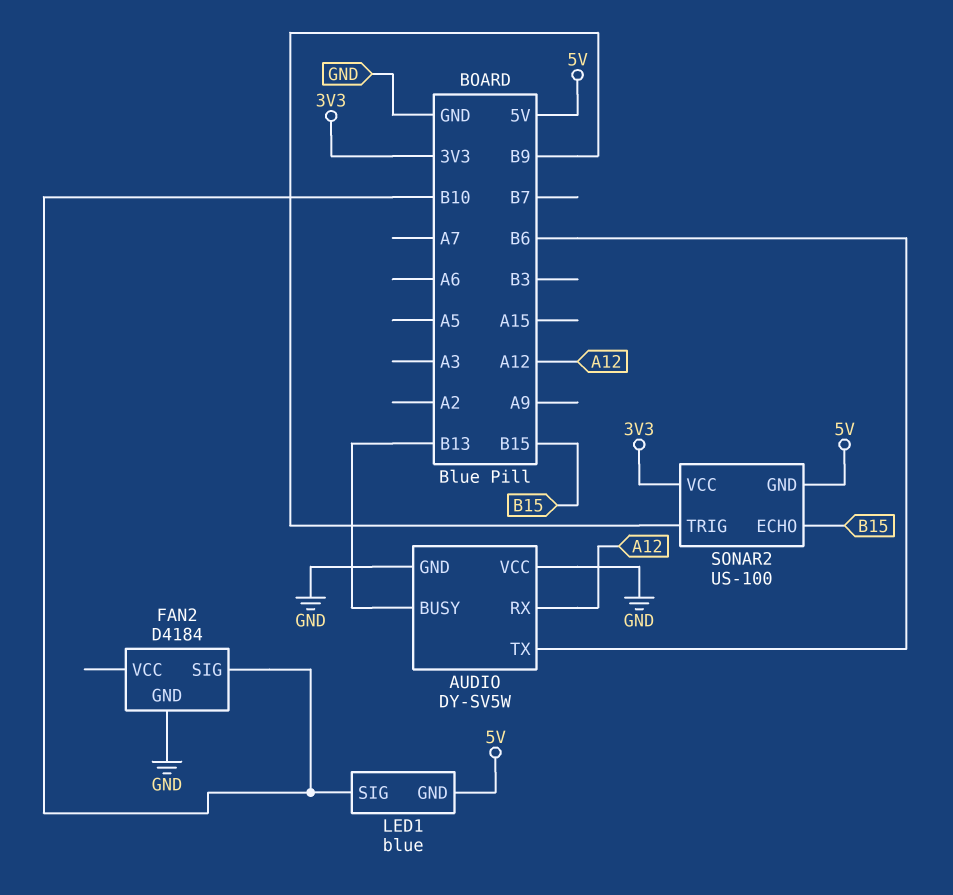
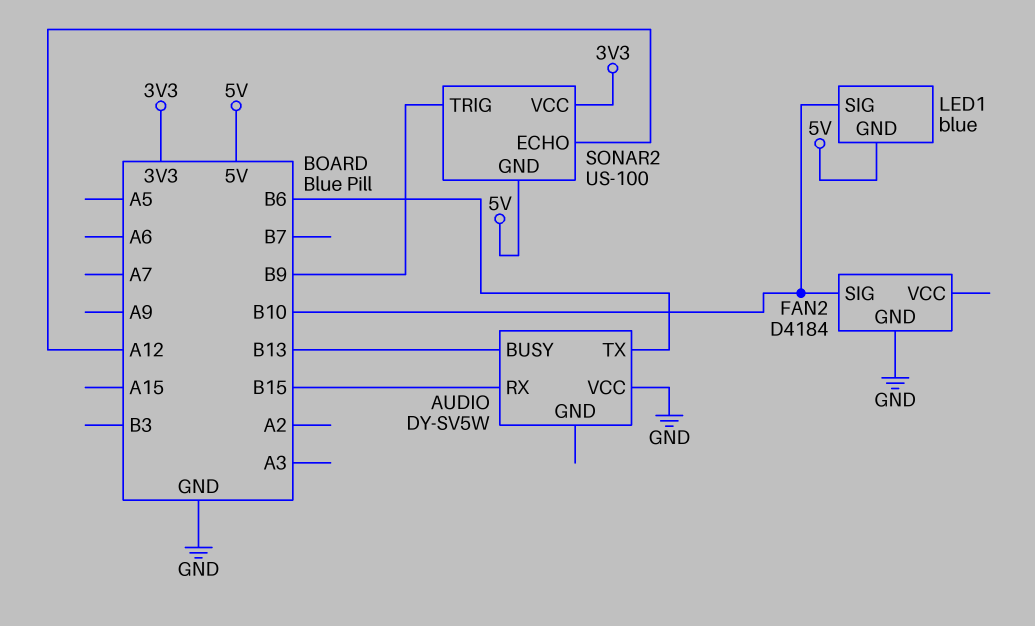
AUDIO pin GND: GND -> none
AUDIO pin RX: A12 -> B15
SONAR2 pin ECHO: B15 -> A12

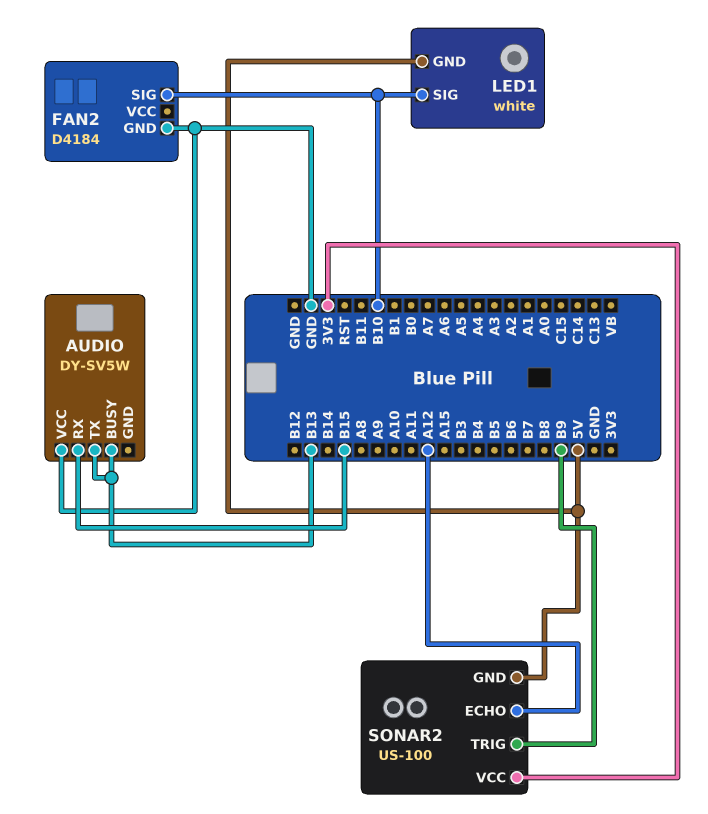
AUDIO pin TX: B6 -> B13
LED1: blue -> white

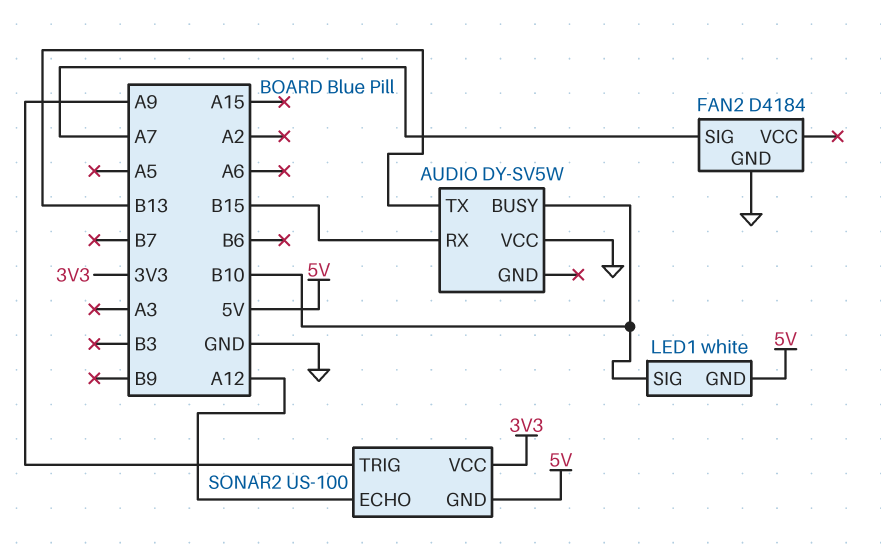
AUDIO pin BUSY: B13 -> B10
FAN2 pin SIG: B10 -> A7
SONAR2 pin TRIG: B9 -> A9

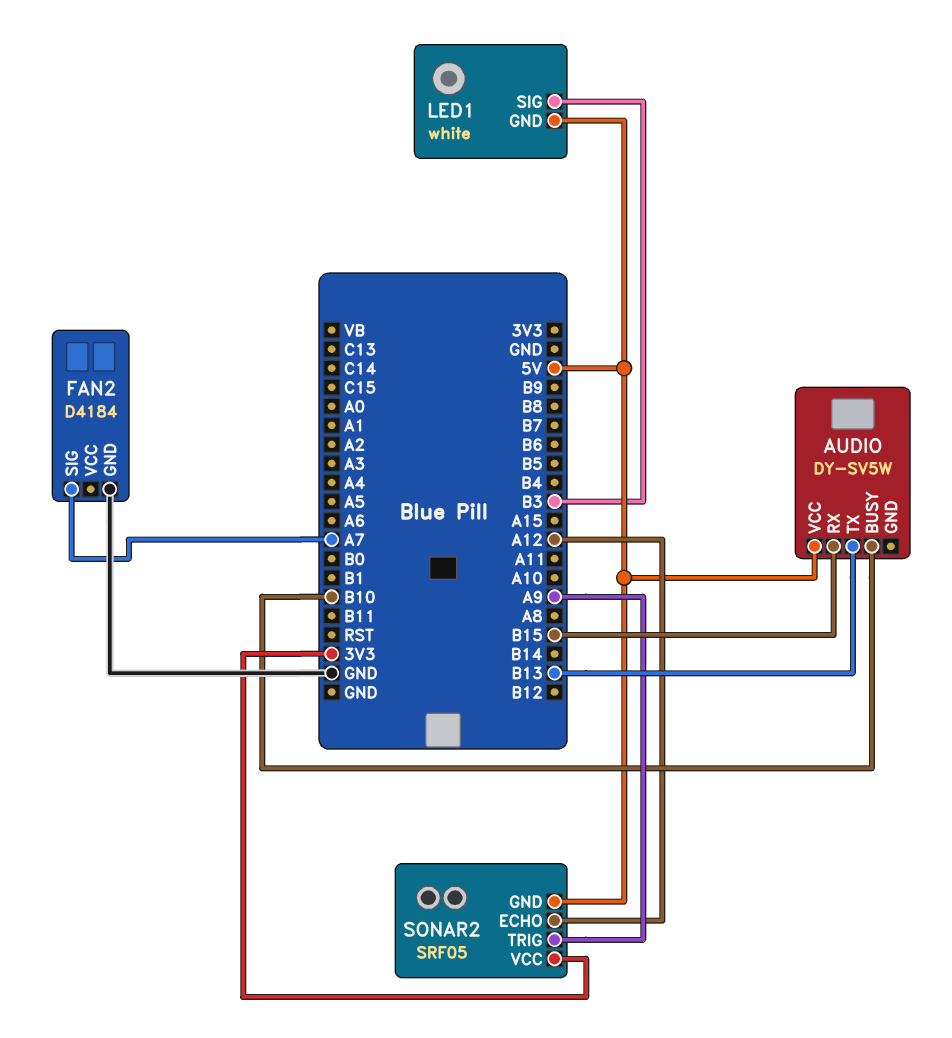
AUDIO pin VCC: GND -> 5V
LED1 pin SIG: B10 -> B3
SONAR2: US-100 -> SRF05

